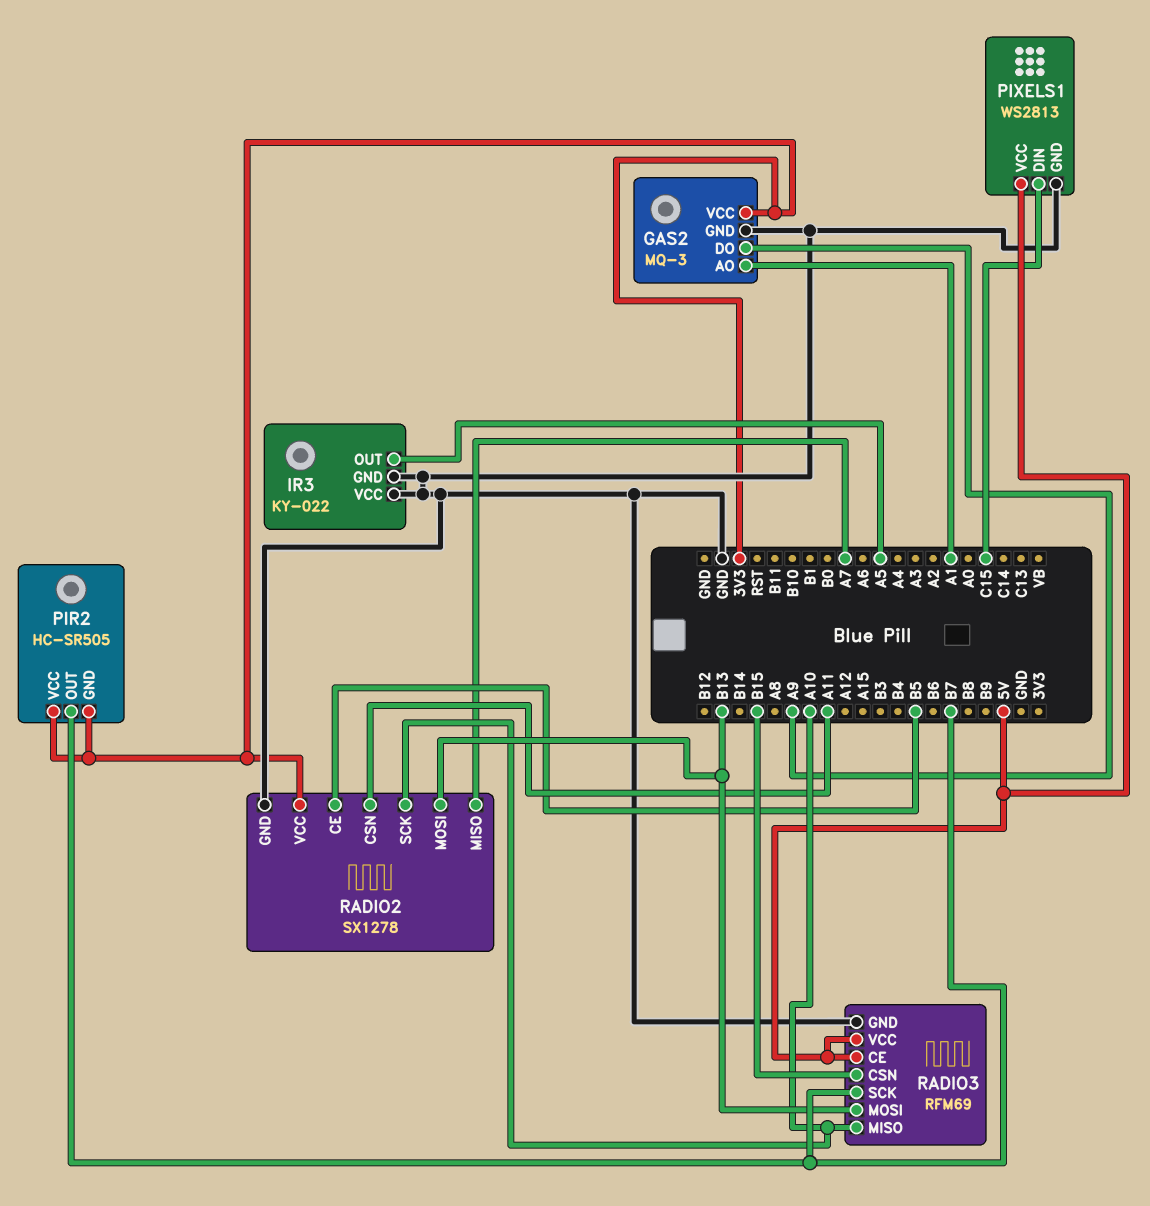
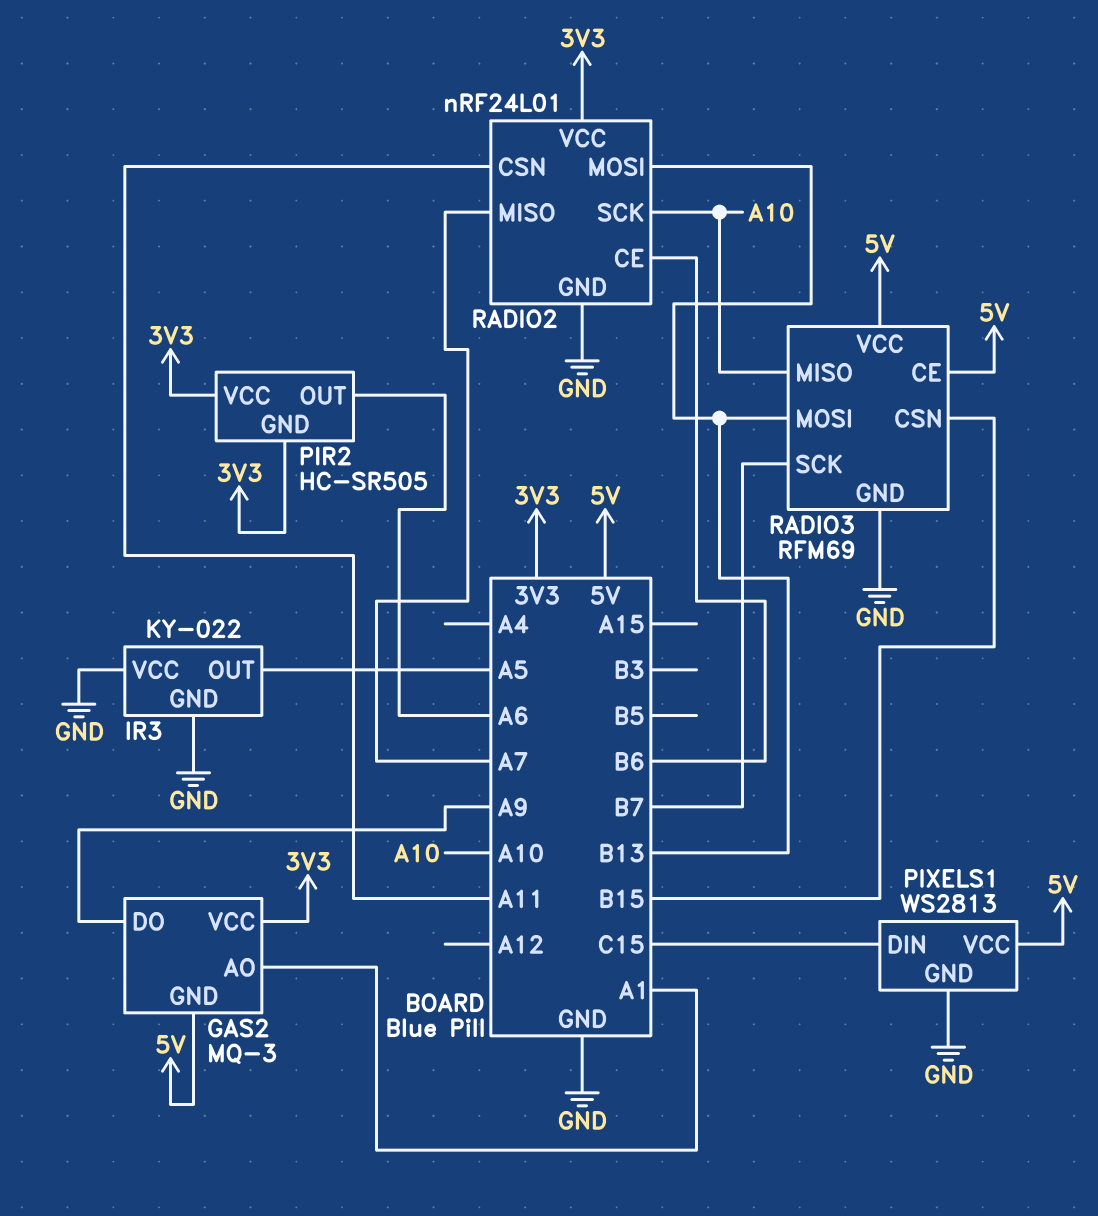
GAS2 pin GND: GND -> 5V
PIR2 pin OUT: B7 -> A6
RADIO2: SX1278 -> nRF24L01
RADIO2 pin CE: B5 -> B6

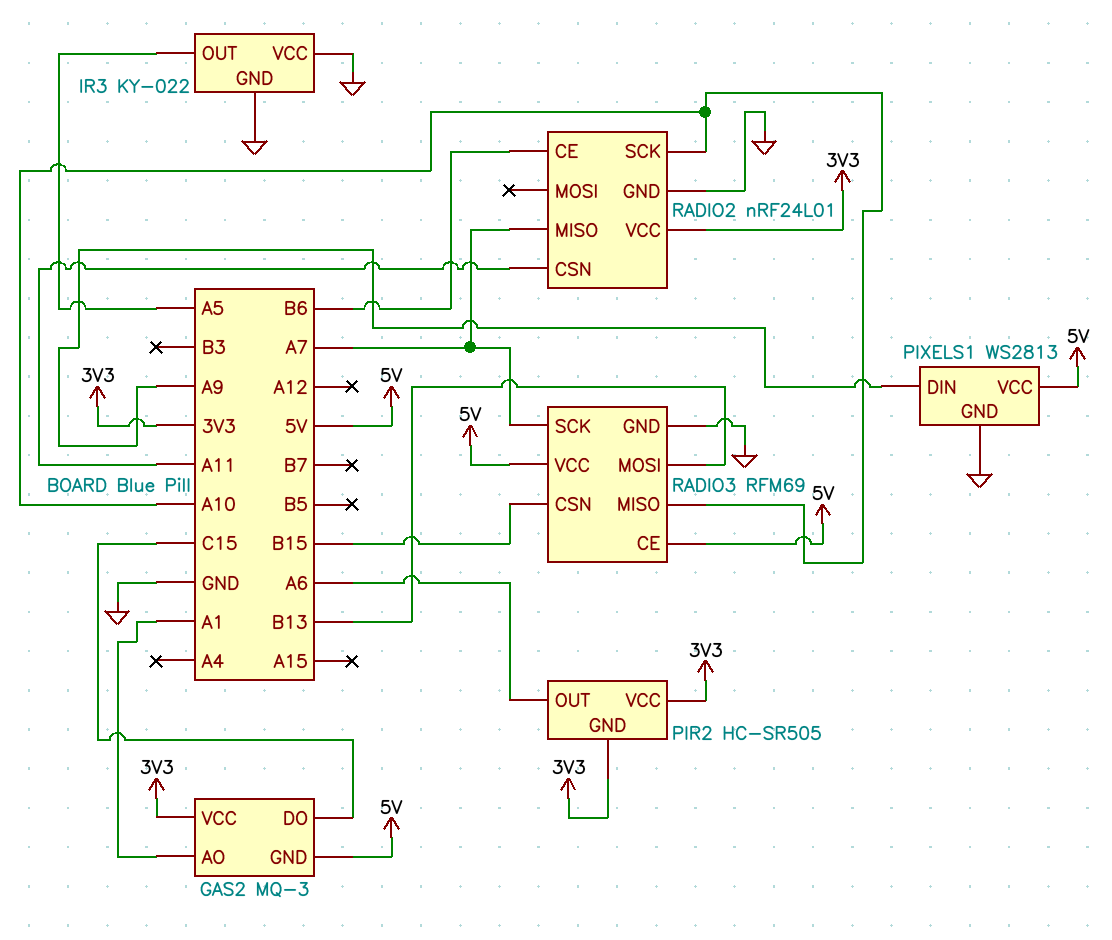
GAS2 pin DO: A9 -> C15
PIXELS1 pin DIN: C15 -> A9
RADIO2 pin MOSI: B13 -> none
RADIO3 pin SCK: B7 -> A7

